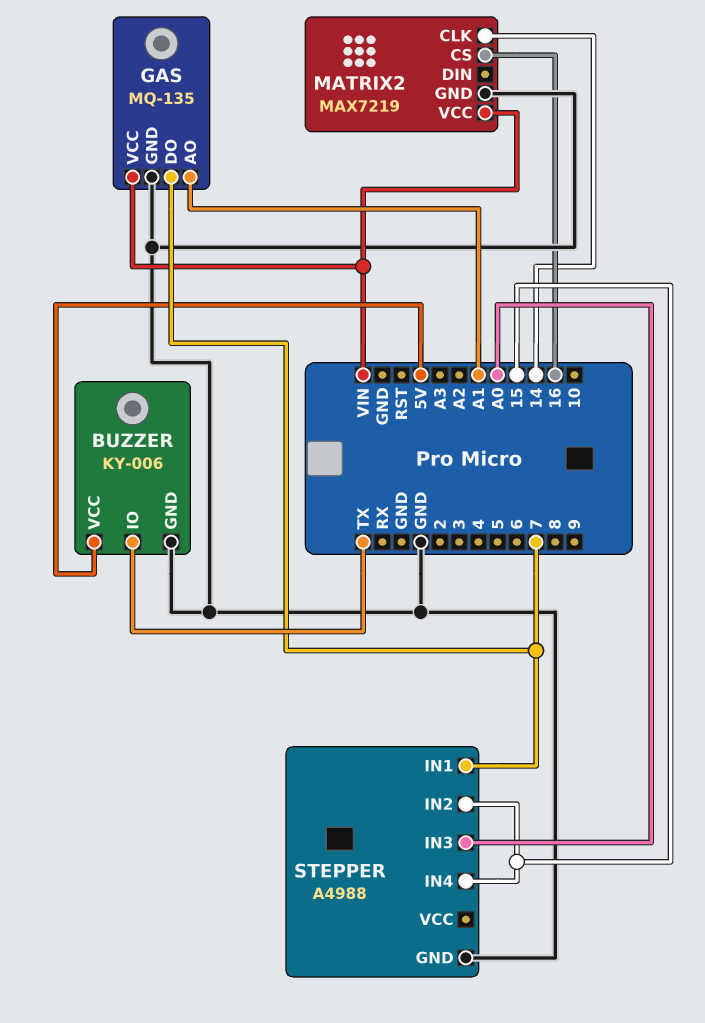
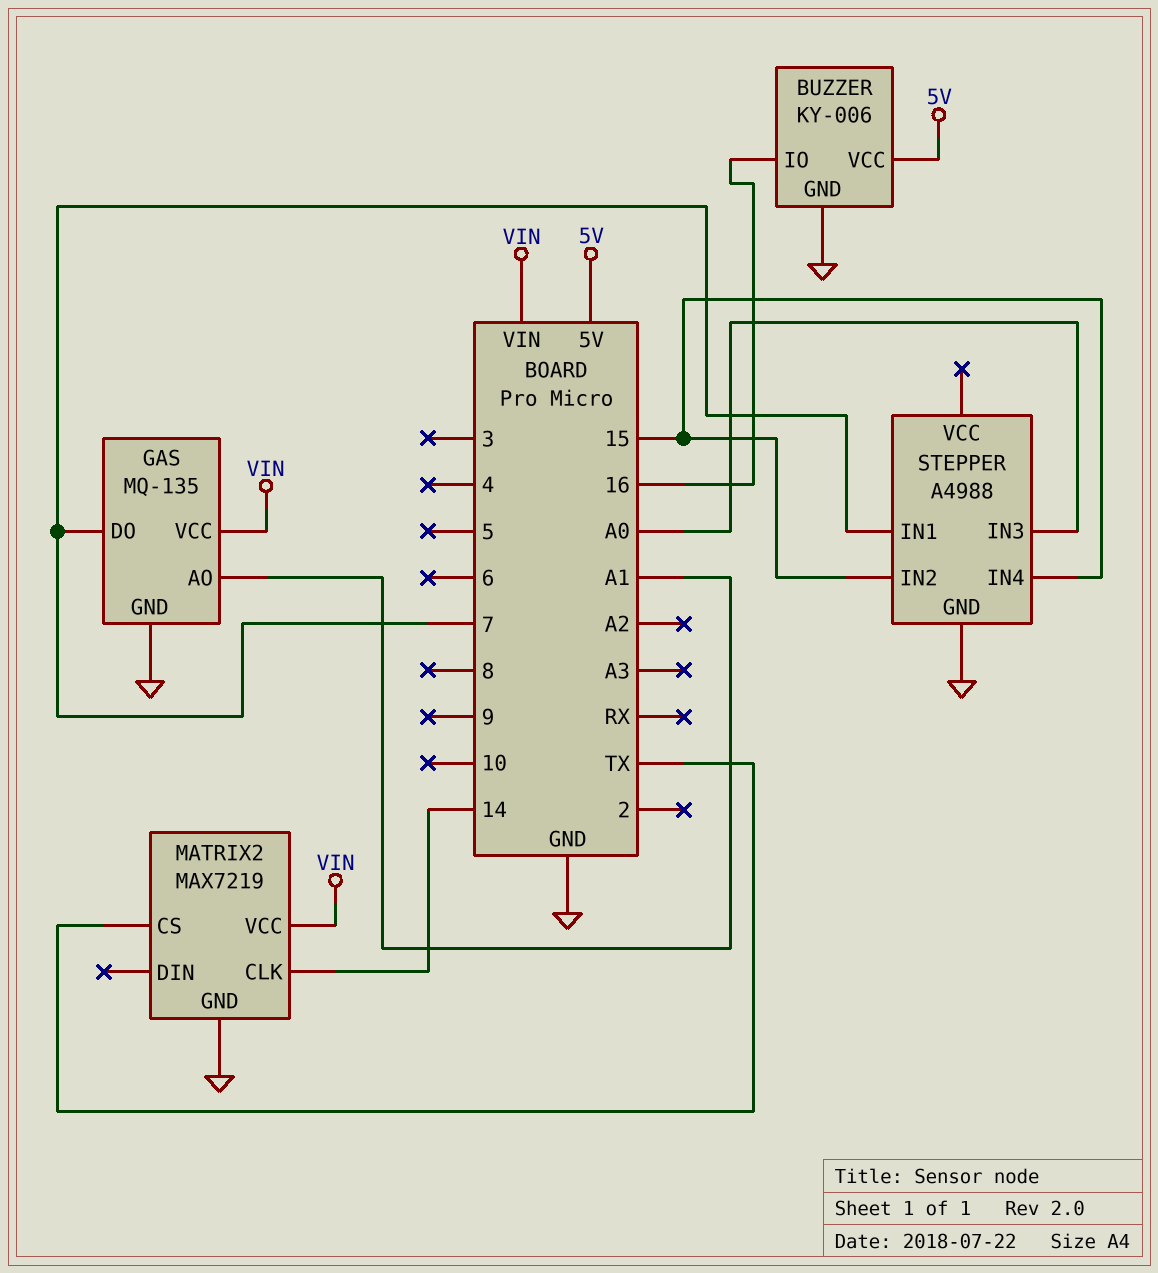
BUZZER pin IO: TX -> 16
MATRIX2 pin CS: 16 -> TX

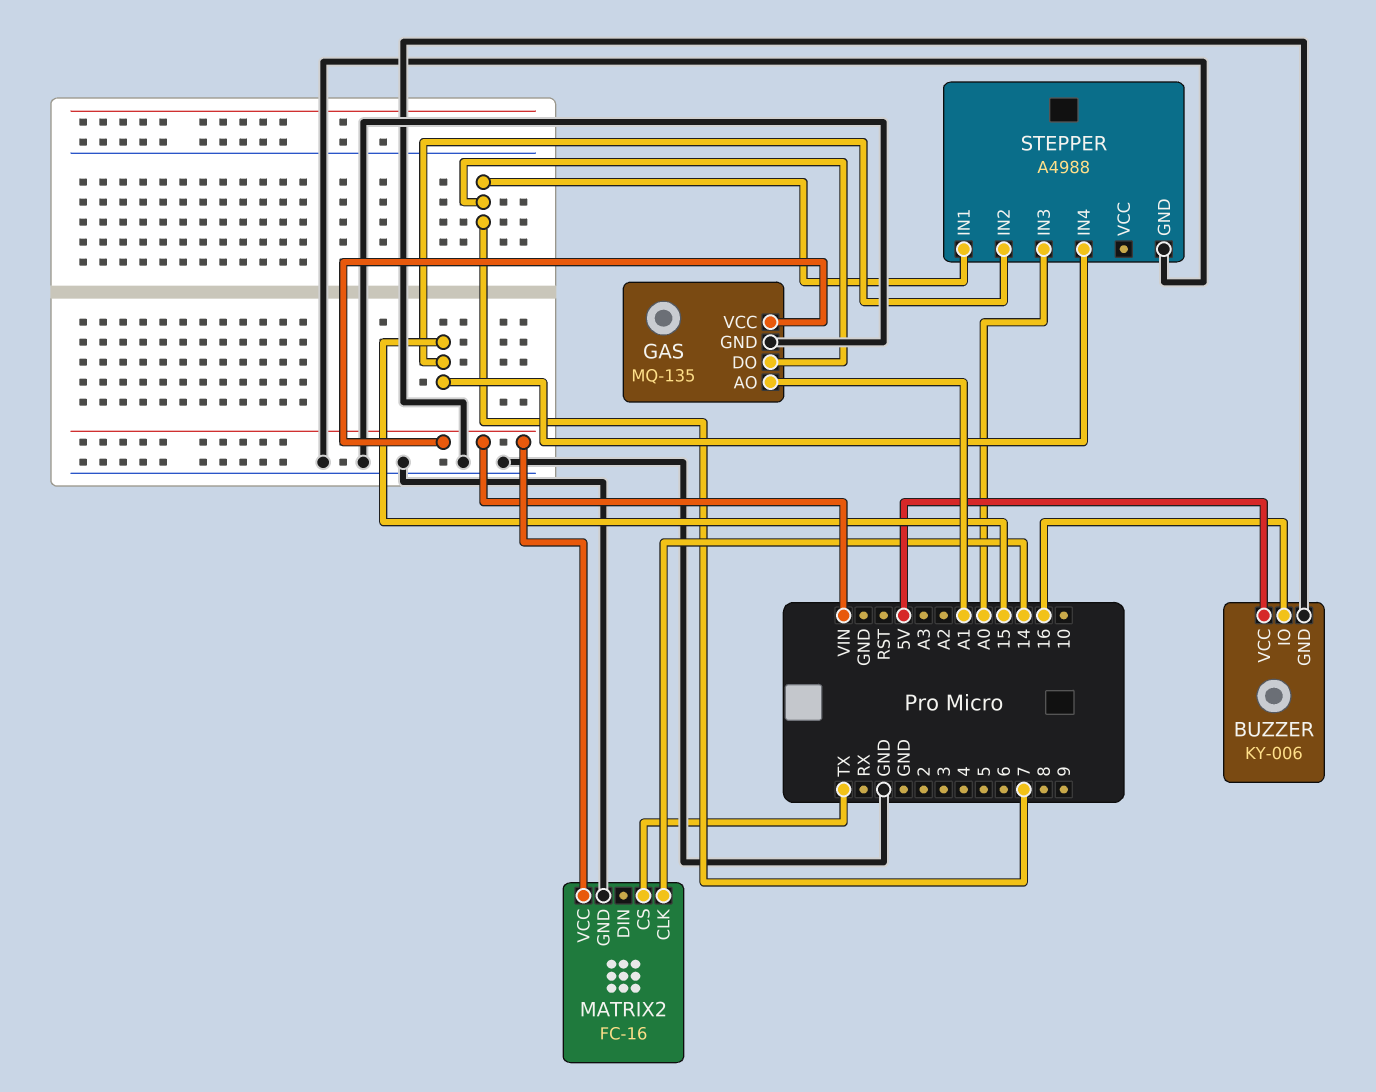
MATRIX2: MAX7219 -> FC-16

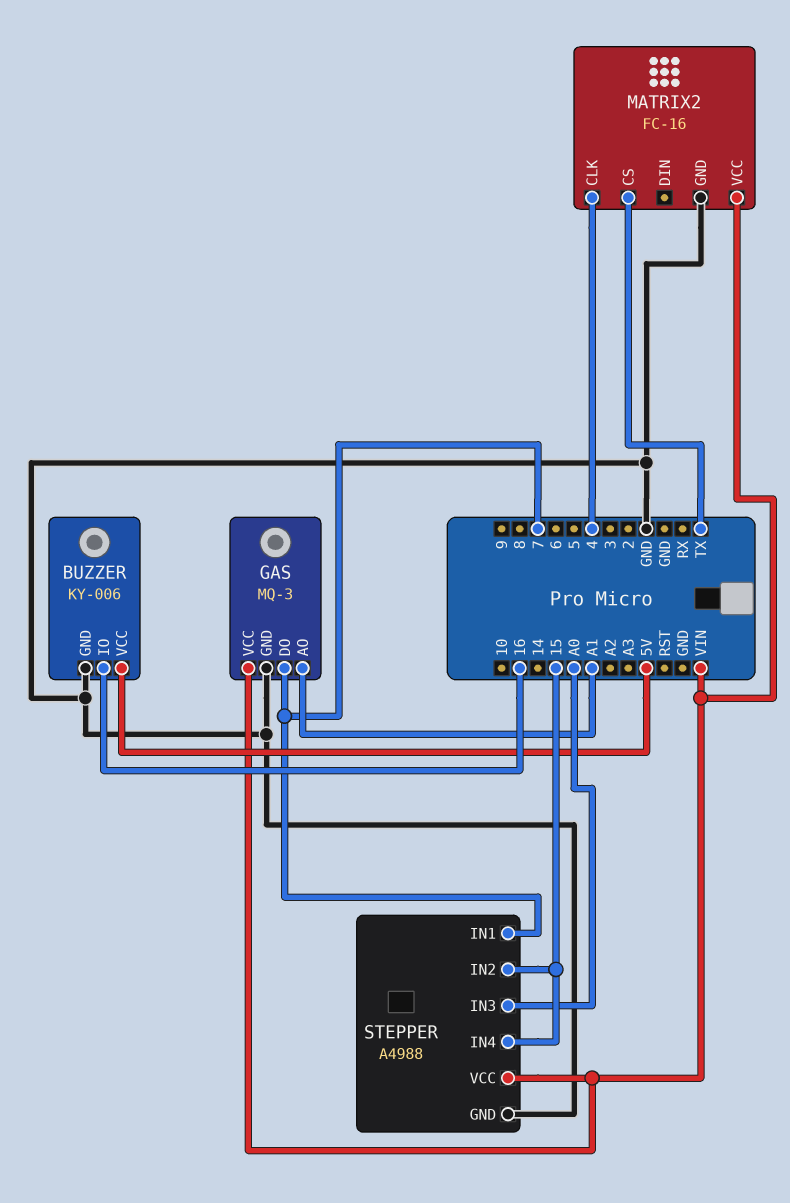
GAS: MQ-135 -> MQ-3
MATRIX2 pin CLK: 14 -> 4
STEPPER pin VCC: none -> VIN

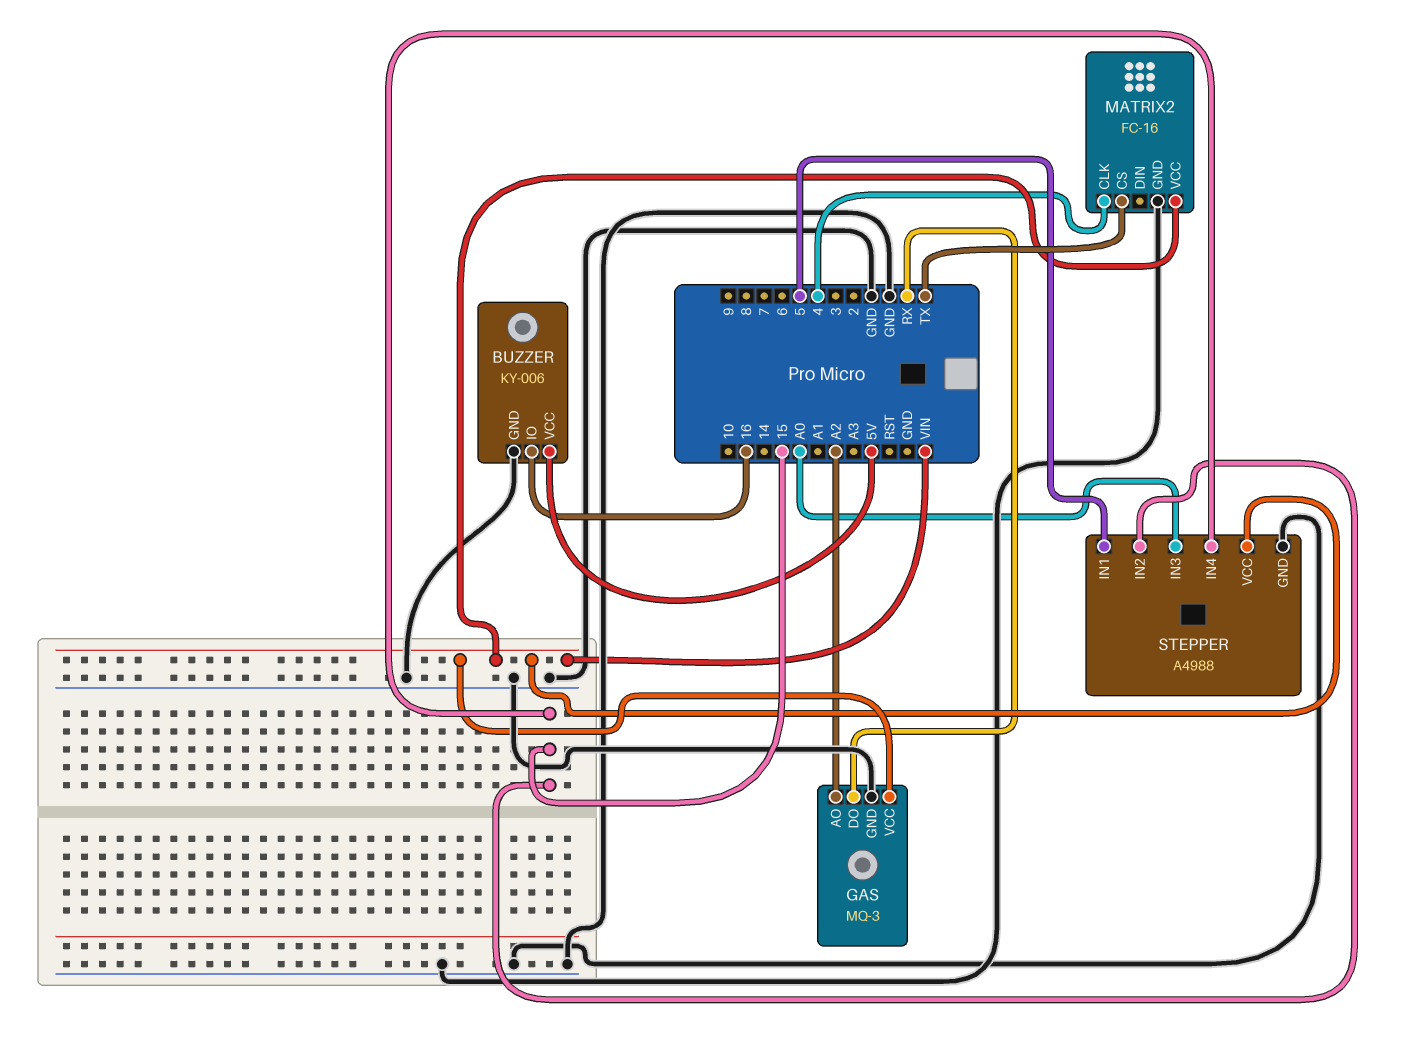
GAS pin AO: A1 -> A2
GAS pin DO: 7 -> RX
STEPPER pin IN1: 7 -> 5

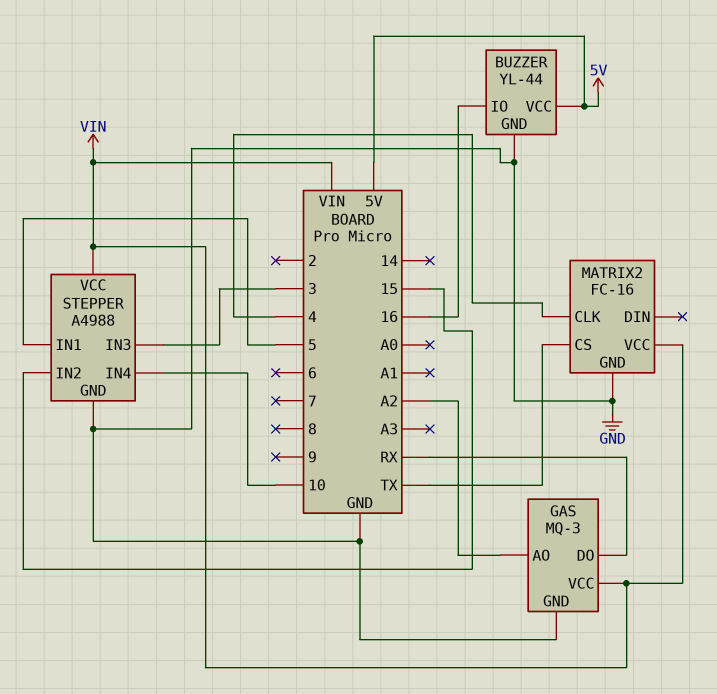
BUZZER: KY-006 -> YL-44
STEPPER pin IN3: A0 -> 3
STEPPER pin IN4: 15 -> 10

